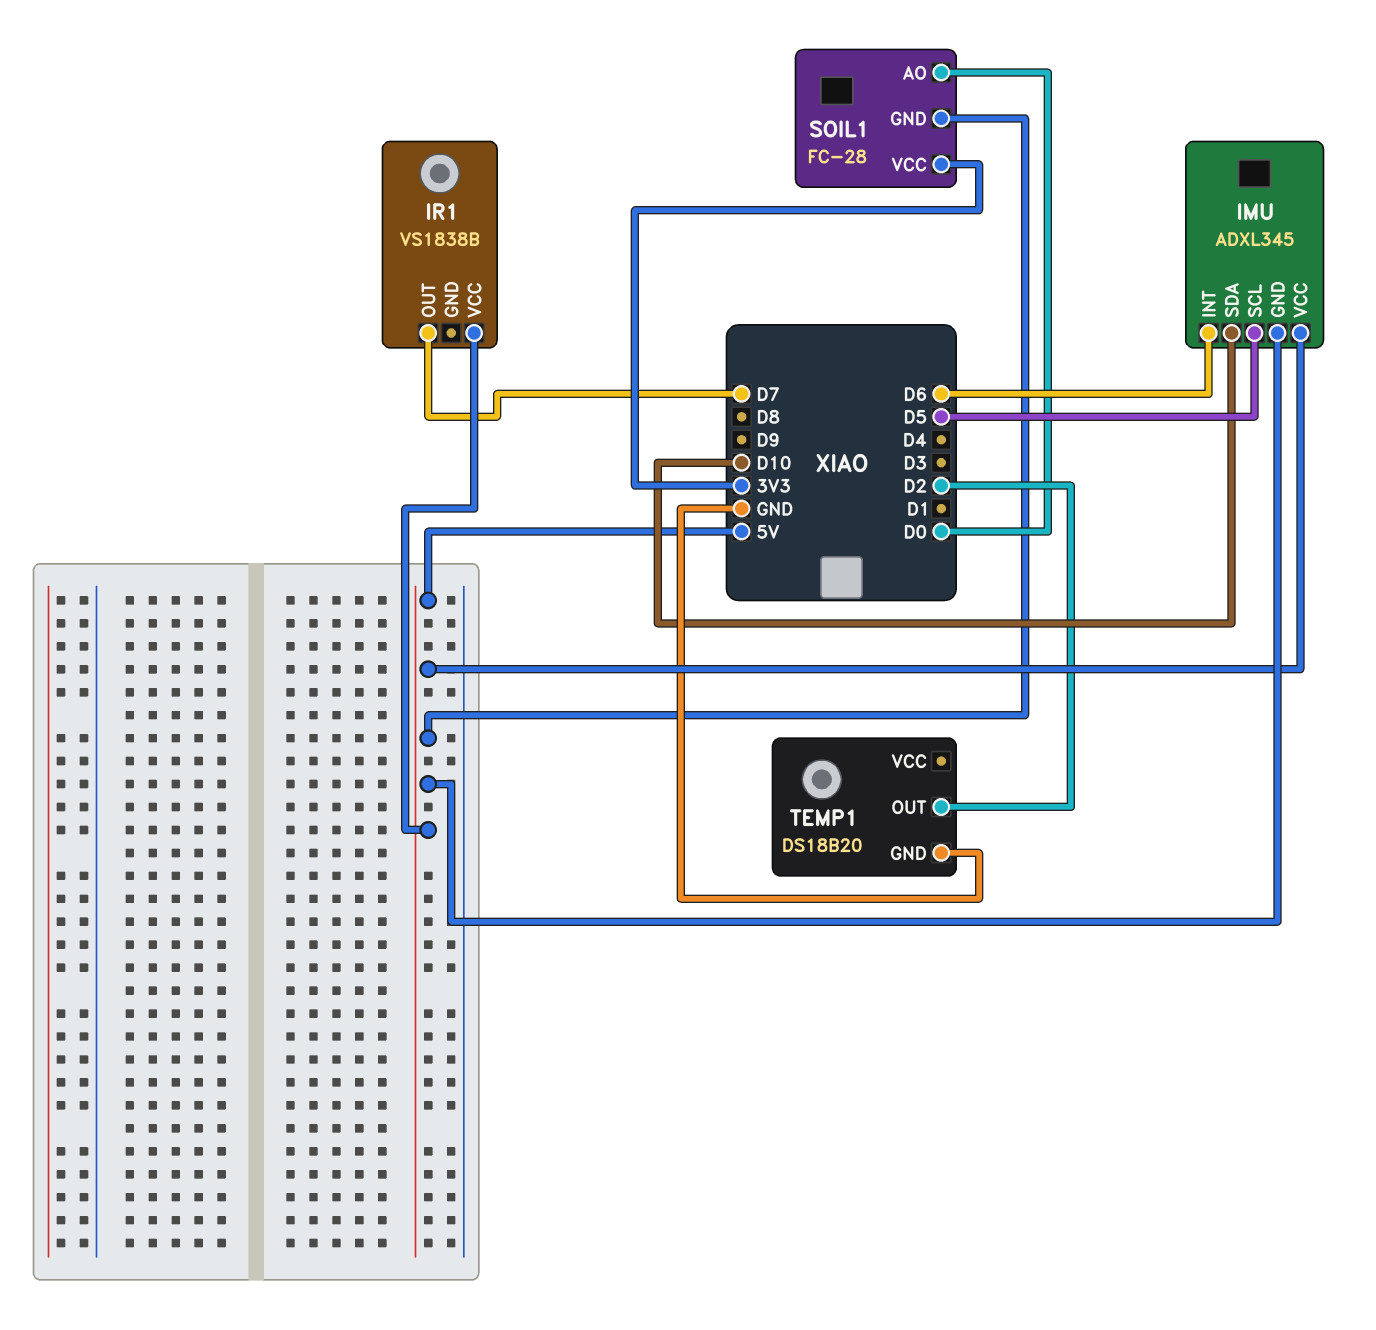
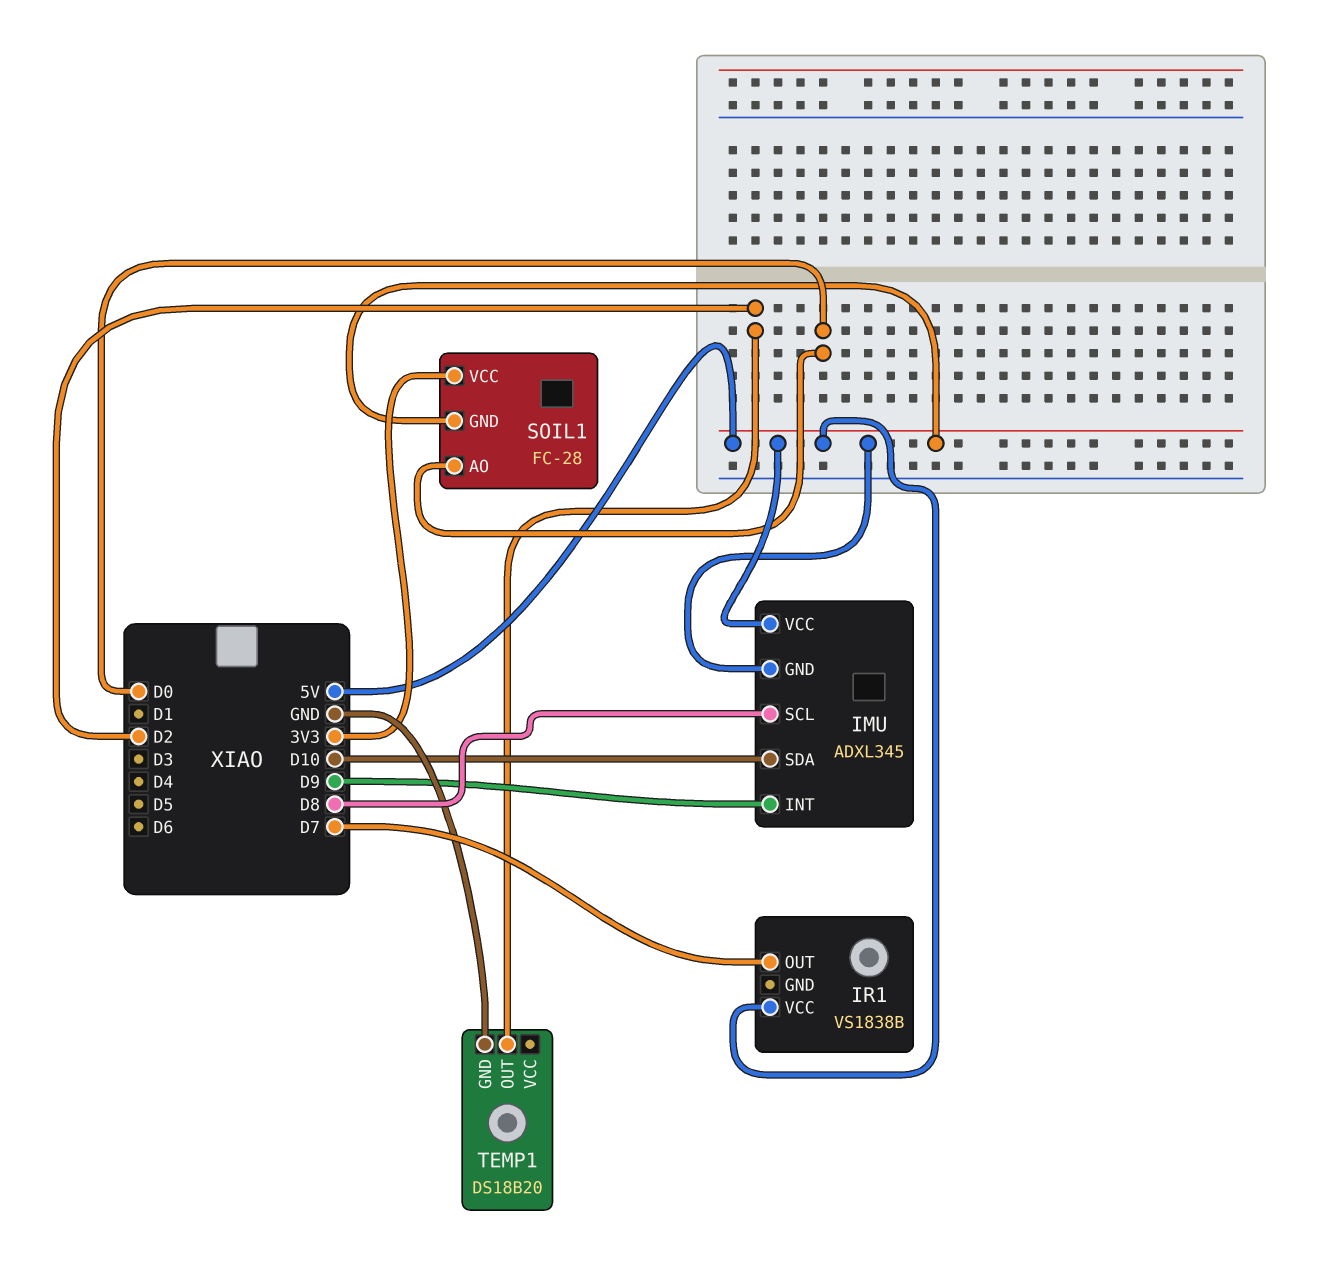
IMU pin INT: D6 -> D9
IMU pin SCL: D5 -> D8

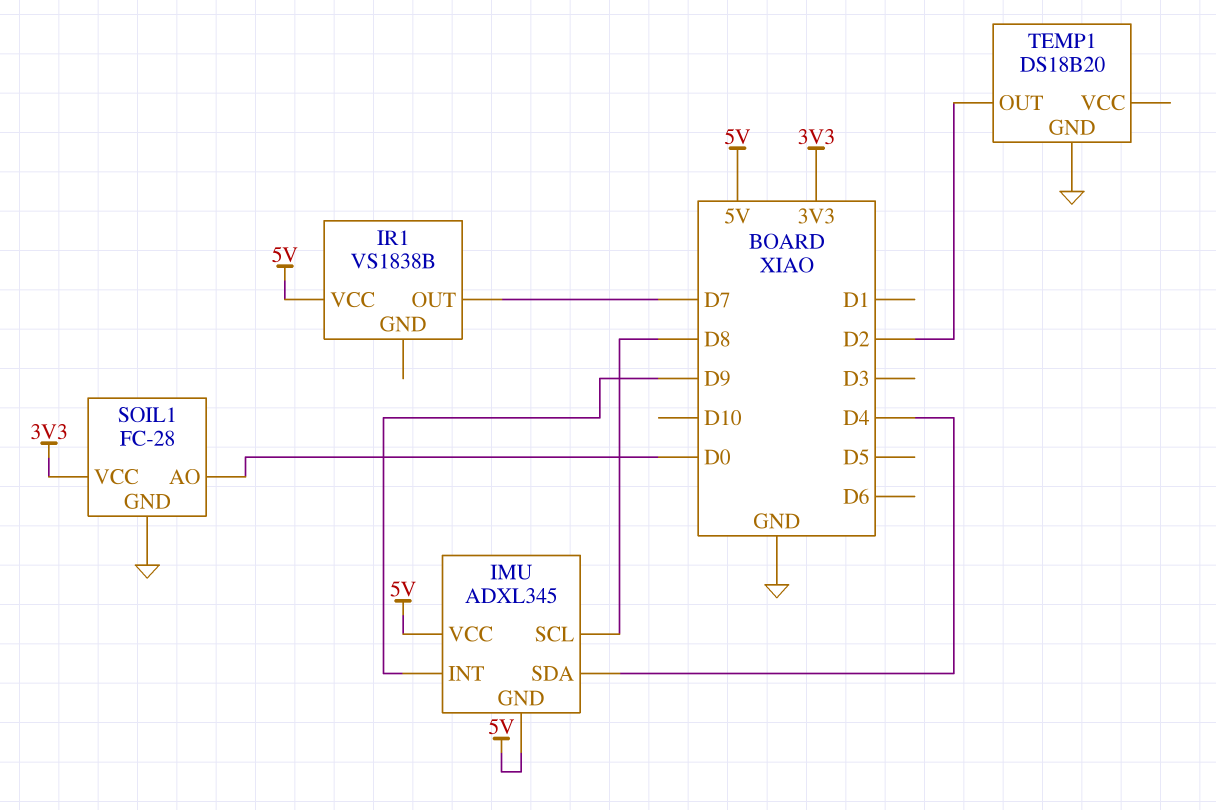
IMU pin SDA: D10 -> D4
SOIL1 pin GND: 5V -> GND

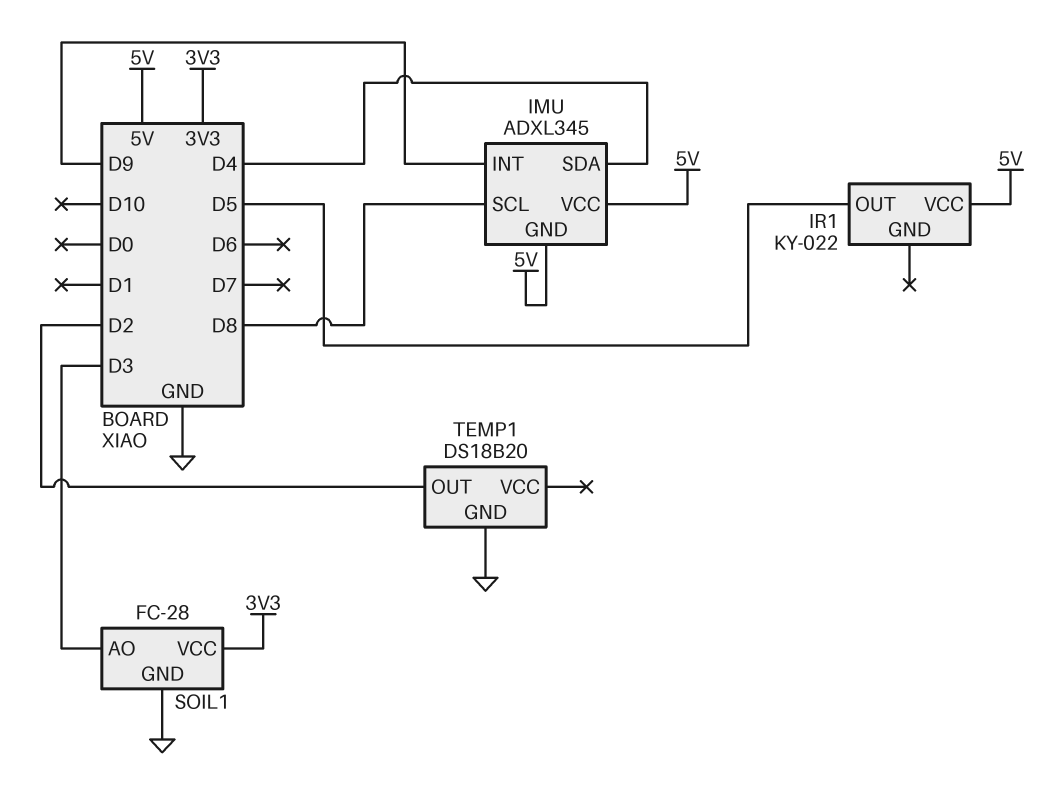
IR1: VS1838B -> KY-022
IR1 pin OUT: D7 -> D5
SOIL1 pin AO: D0 -> D3

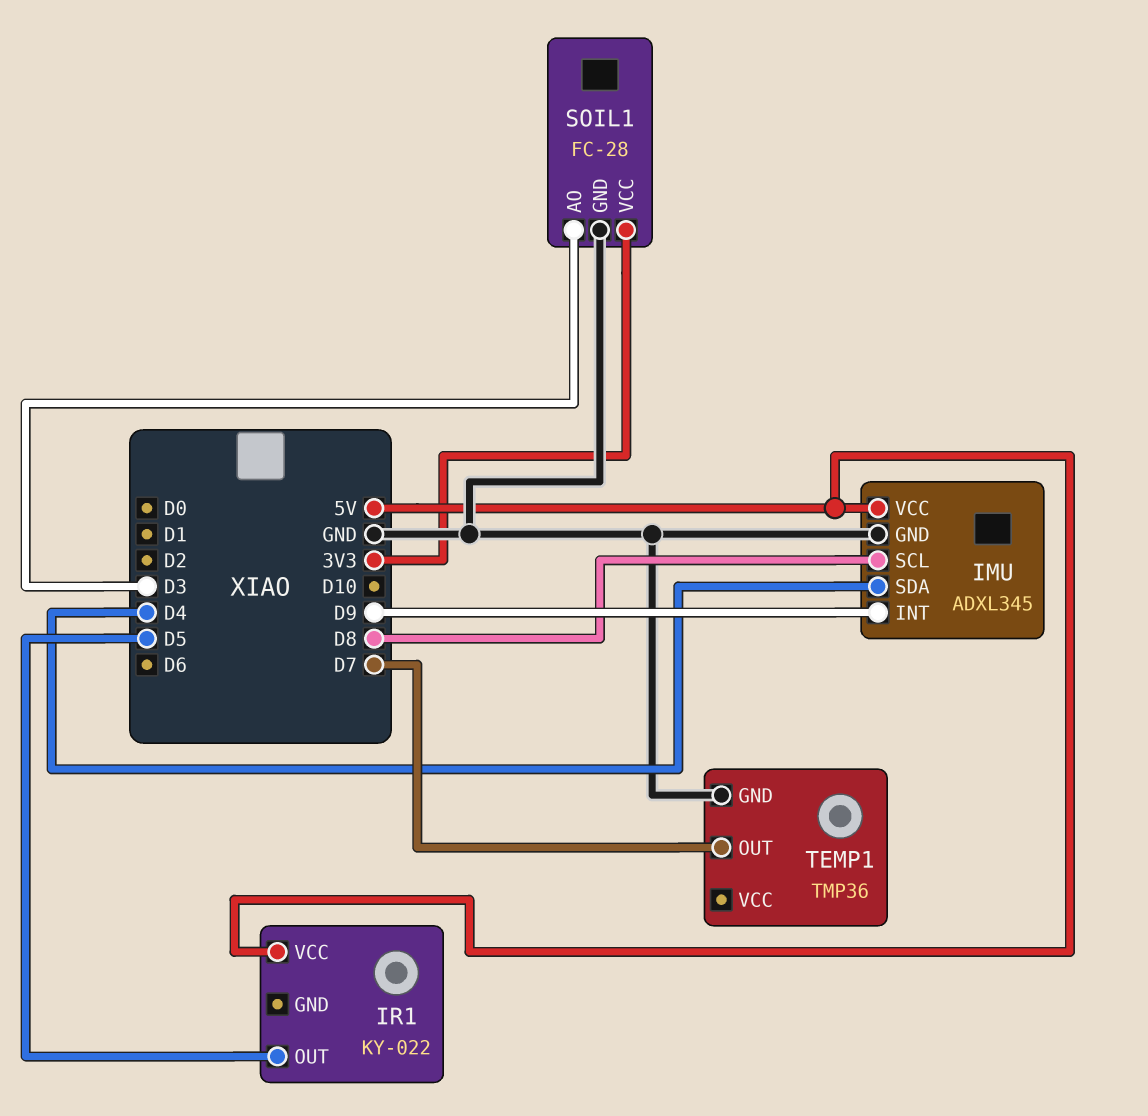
IMU pin GND: 5V -> GND
TEMP1: DS18B20 -> TMP36
TEMP1 pin OUT: D2 -> D7

